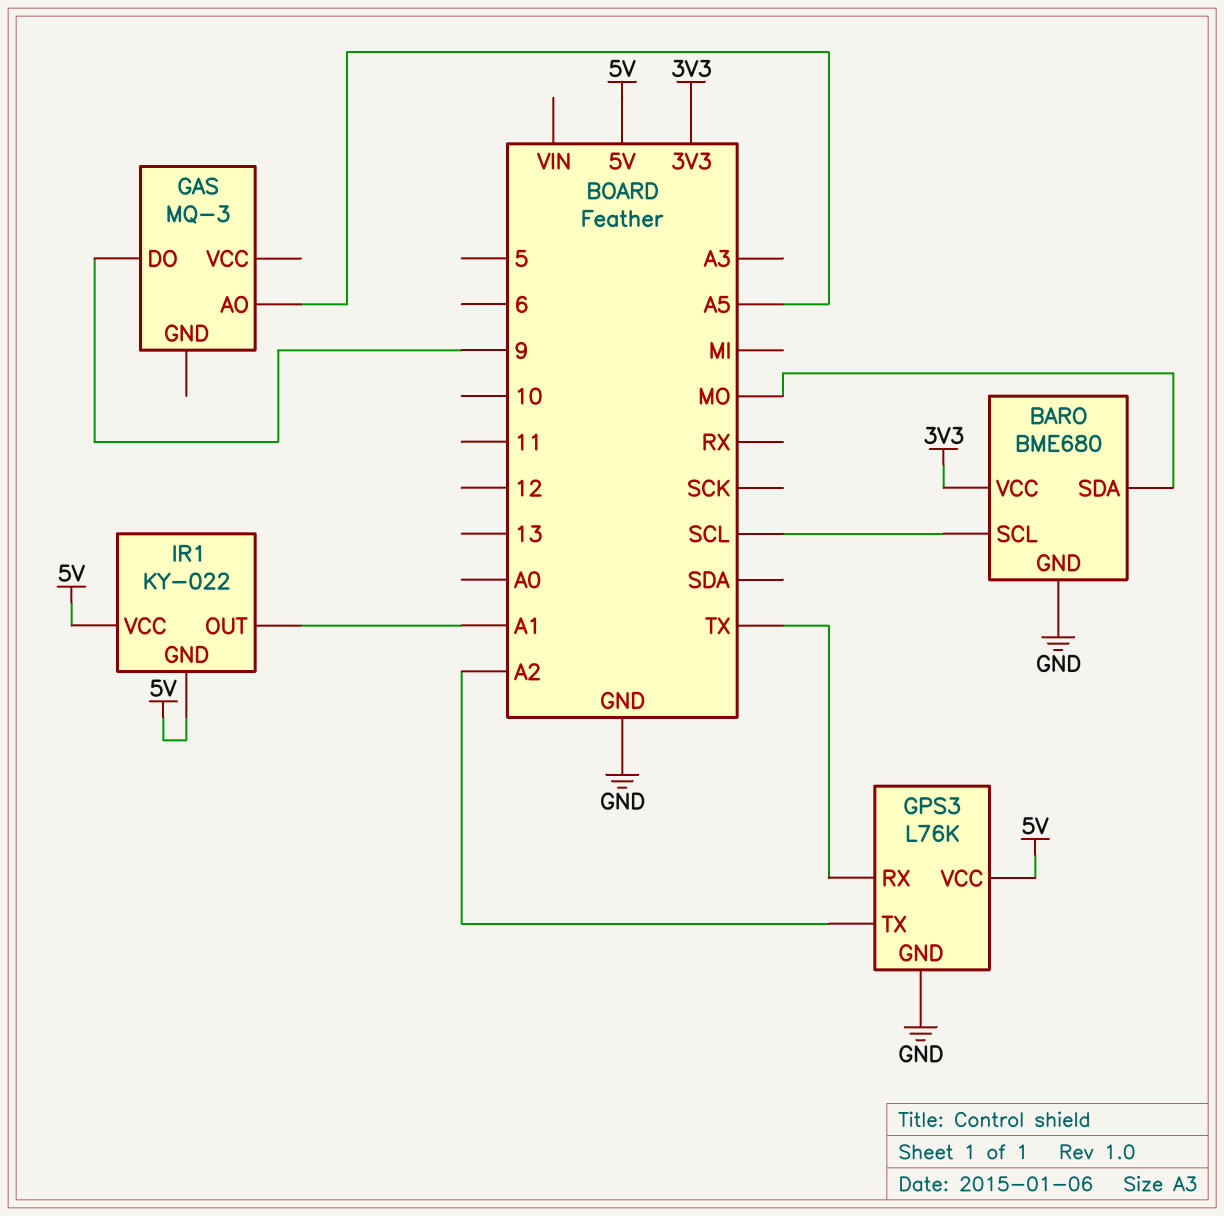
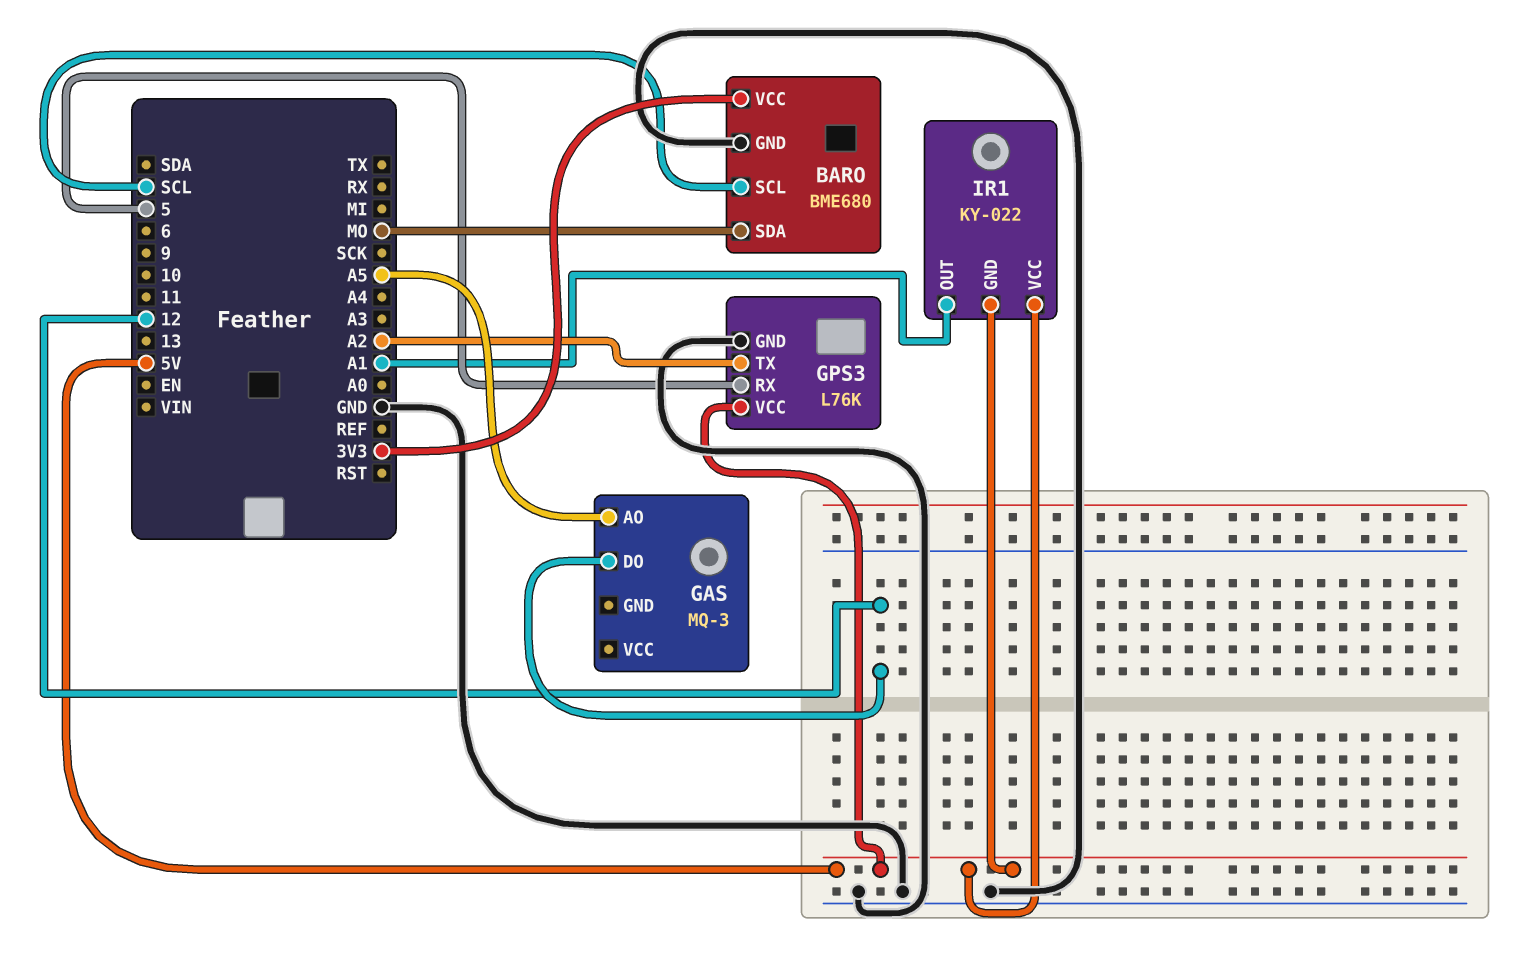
GAS pin DO: 9 -> 12
GPS3 pin RX: TX -> 5

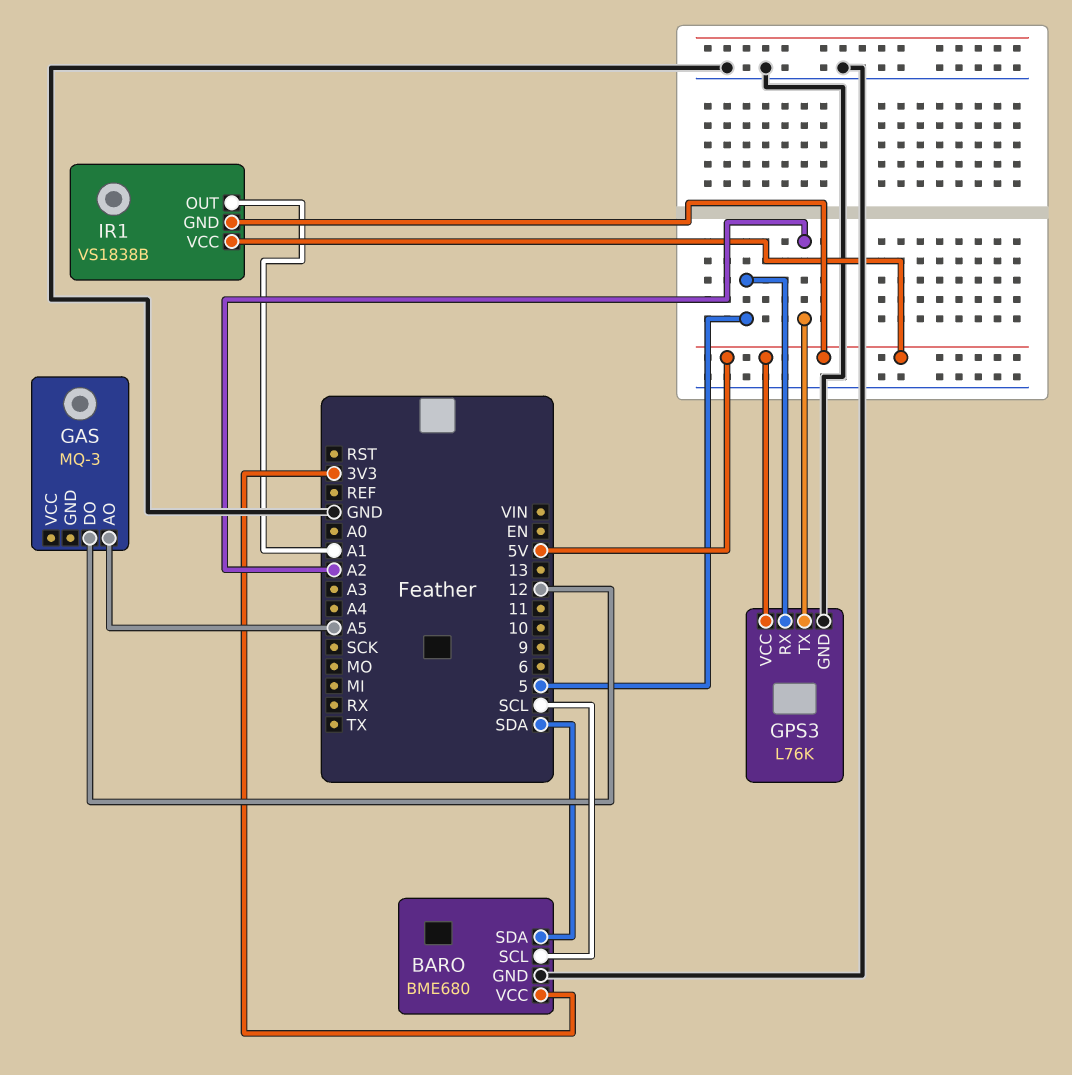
BARO pin SDA: MO -> SDA
IR1: KY-022 -> VS1838B

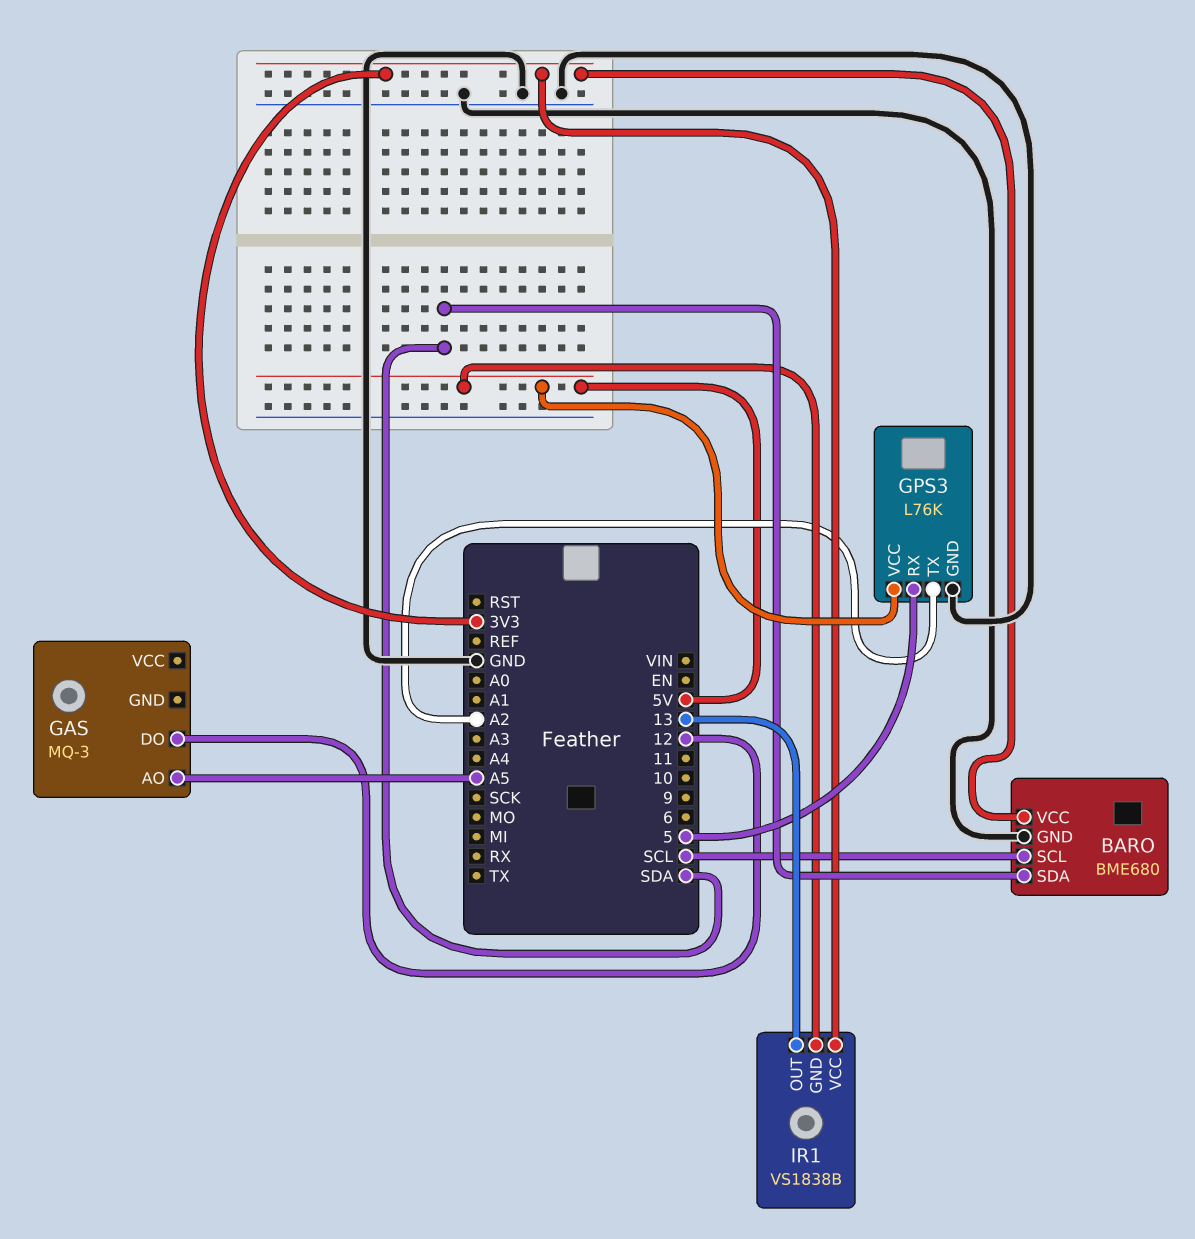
IR1 pin OUT: A1 -> 13
IR1 pin VCC: 5V -> 3V3

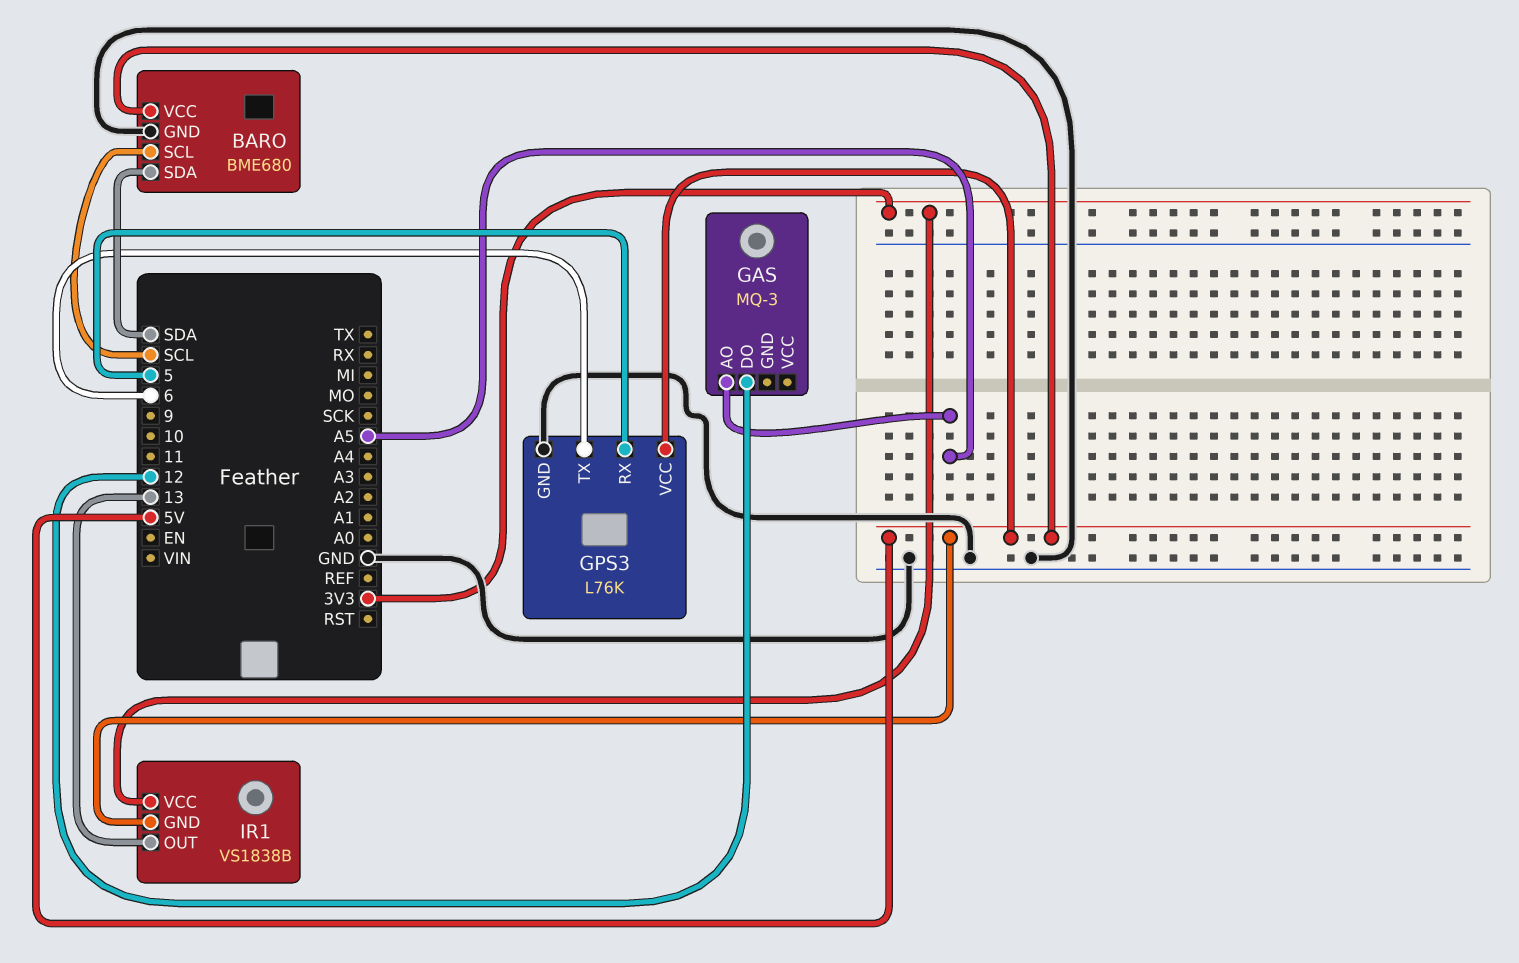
BARO pin VCC: 3V3 -> 5V
GPS3 pin TX: A2 -> 6

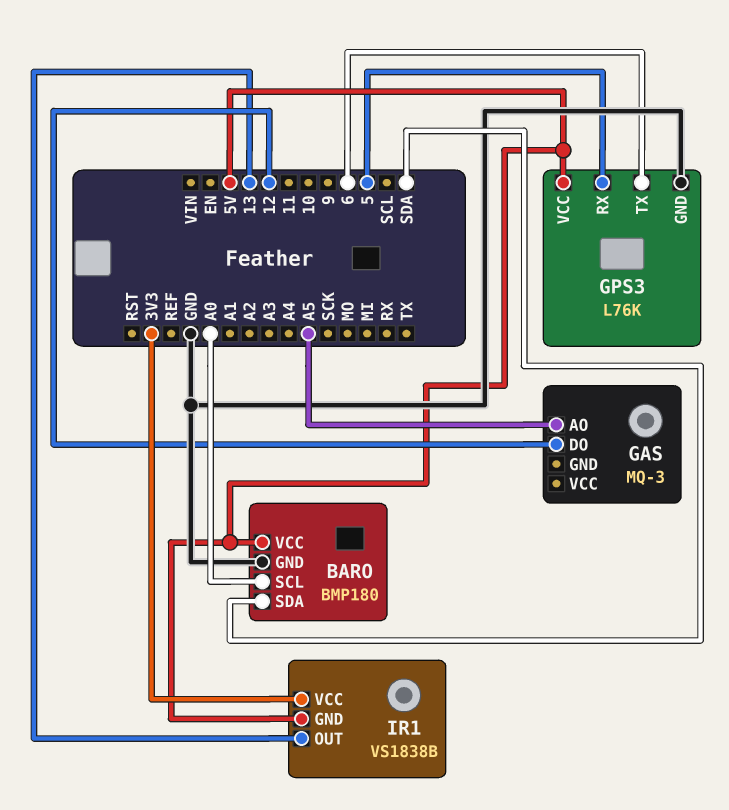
BARO: BME680 -> BMP180
BARO pin SCL: SCL -> A0

